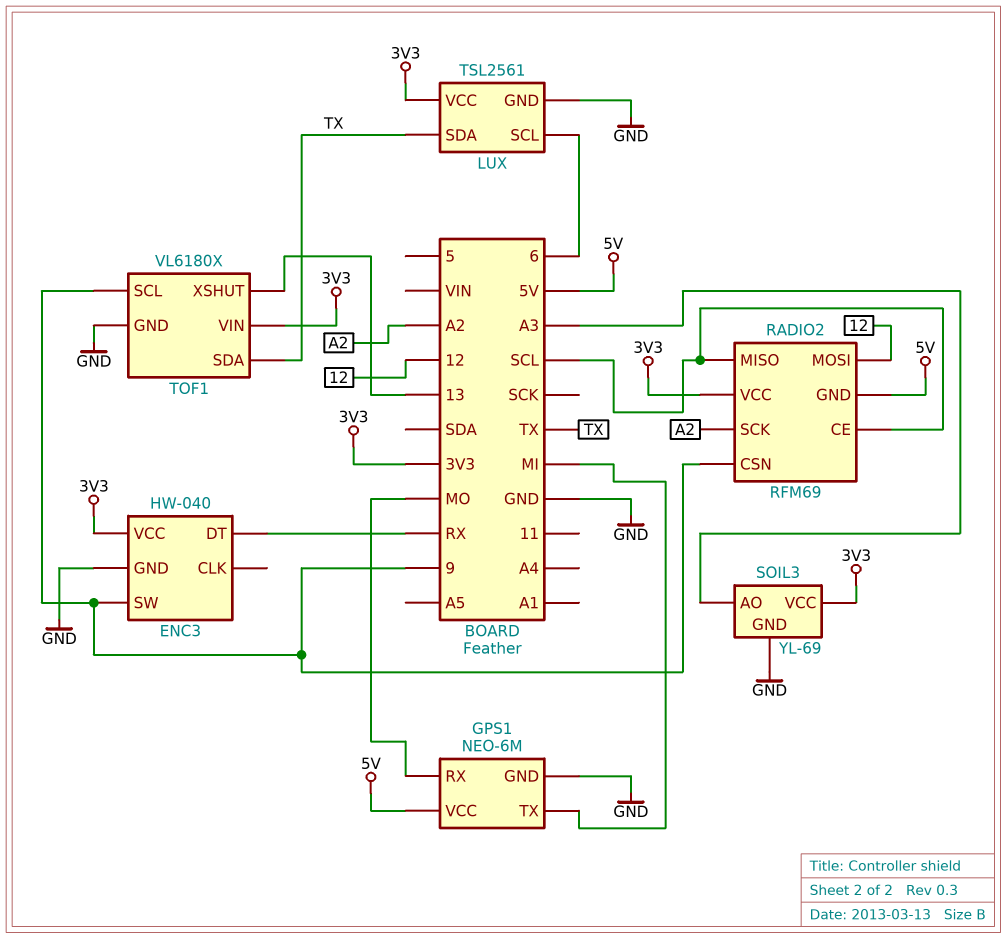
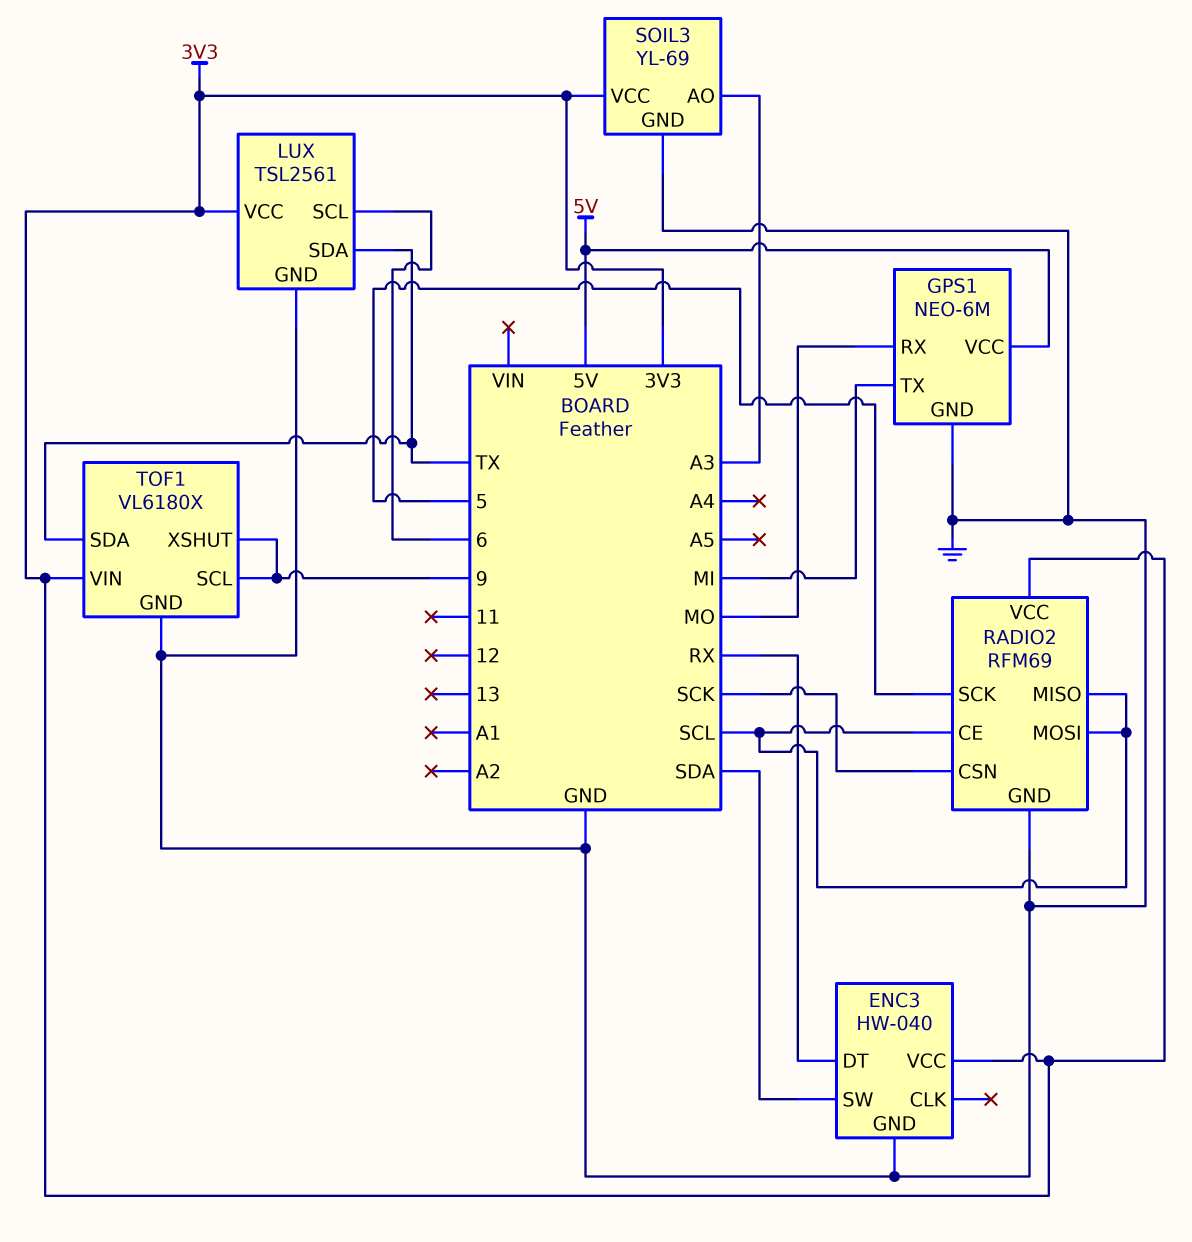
ENC3 pin SW: 9 -> SDA
RADIO2 pin CSN: 9 -> SCK
RADIO2 pin GND: 5V -> GND
RADIO2 pin MOSI: 12 -> SCL
RADIO2 pin SCK: A2 -> 5
TOF1 pin XSHUT: 13 -> 9

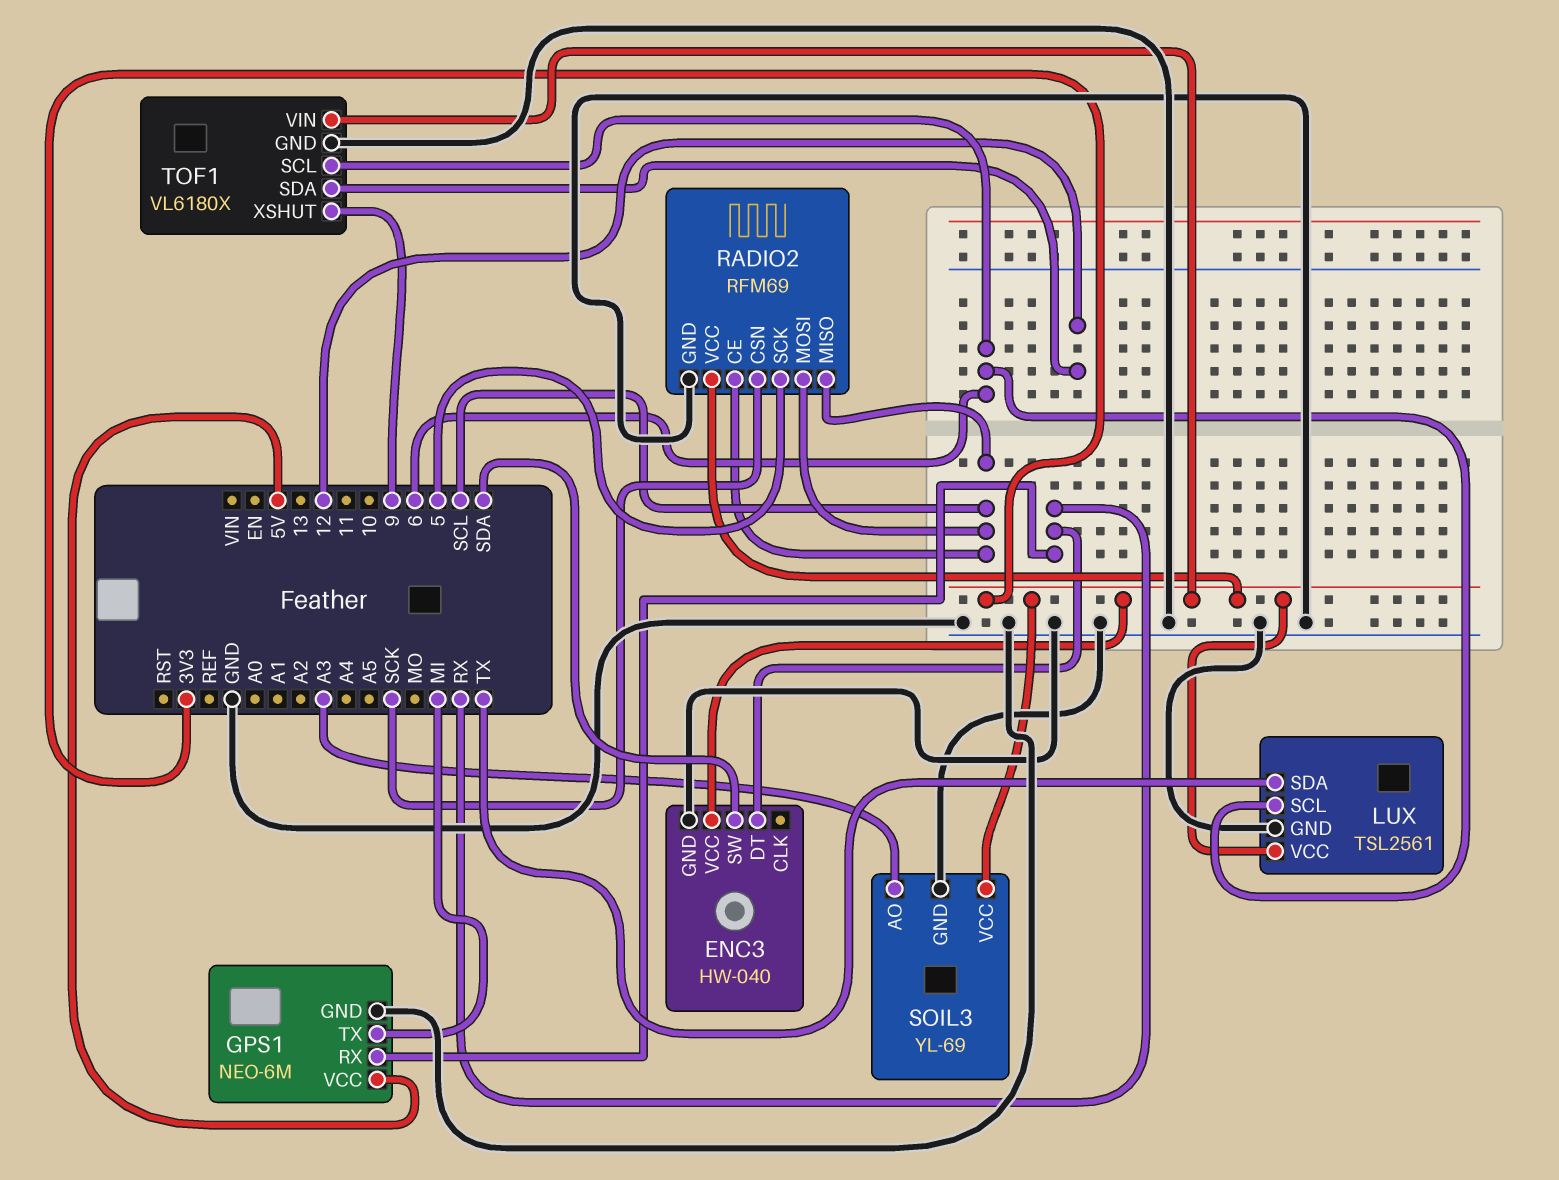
GPS1 pin RX: MO -> RX
TOF1 pin SCL: 9 -> 6
TOF1 pin SDA: TX -> 12

